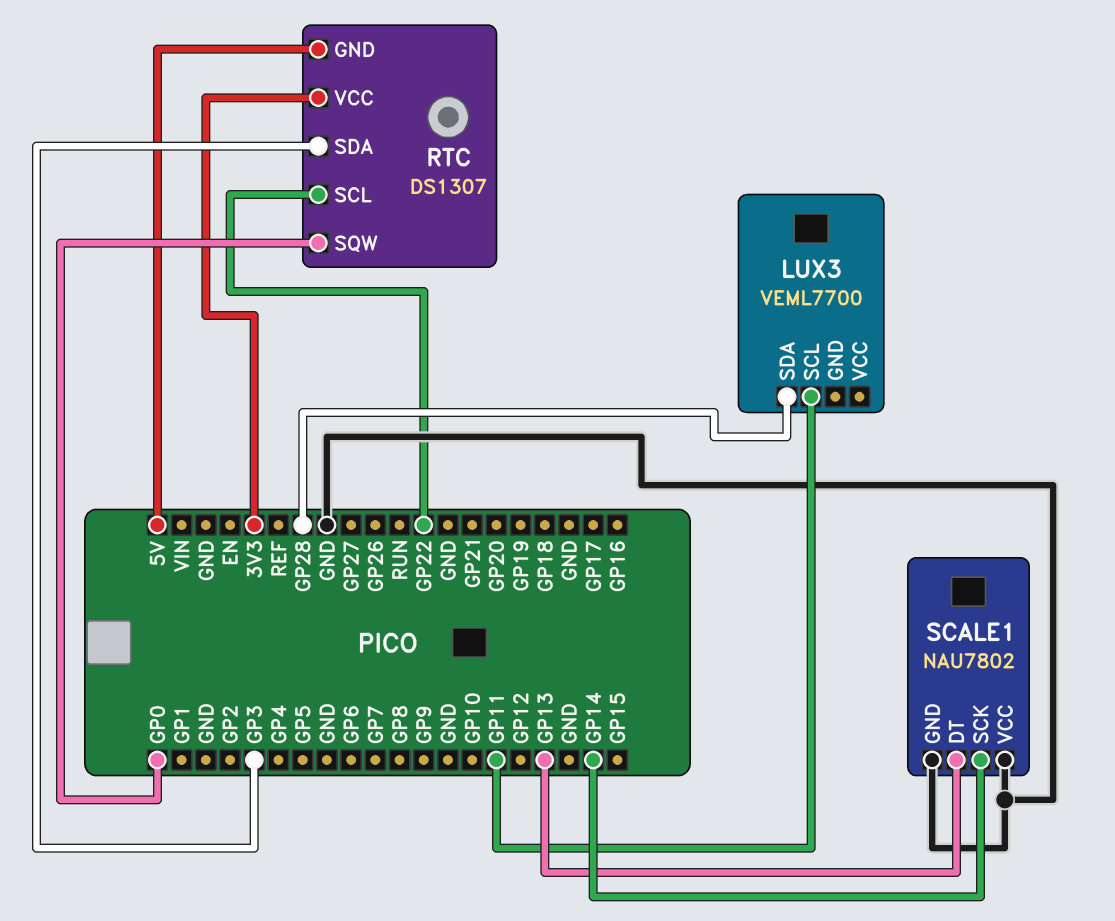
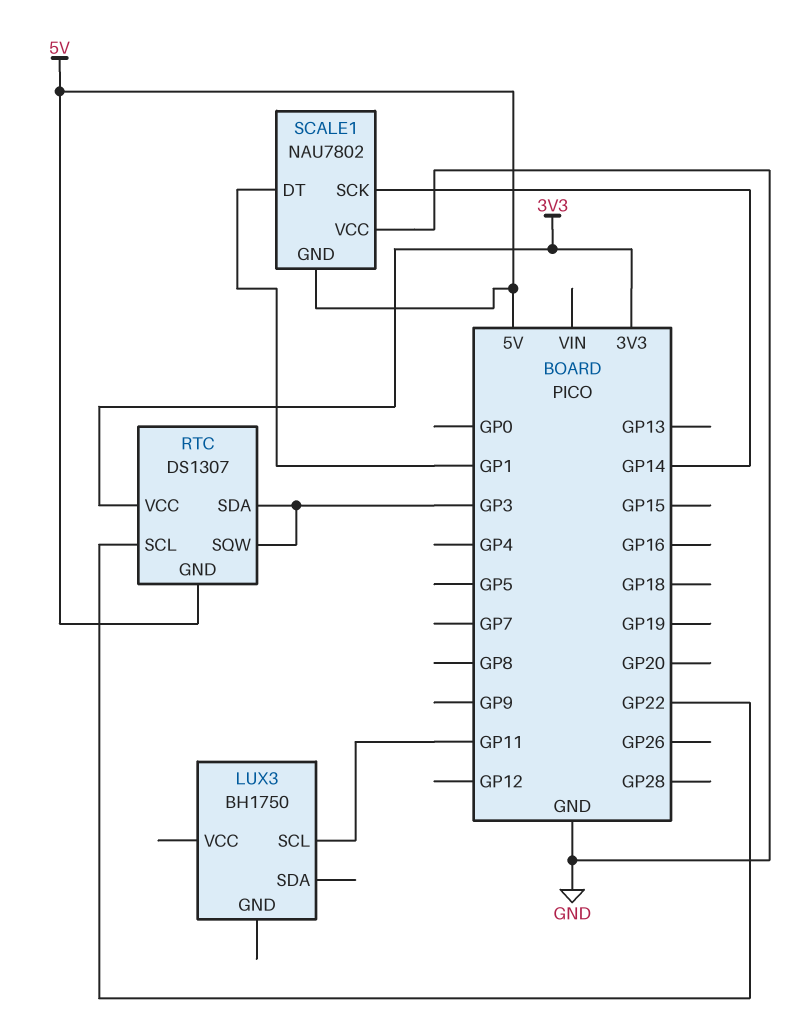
LUX3: VEML7700 -> BH1750
LUX3 pin SDA: GP28 -> none
RTC pin SQW: GP0 -> GP3
SCALE1 pin DT: GP13 -> GP1
SCALE1 pin GND: GND -> 5V

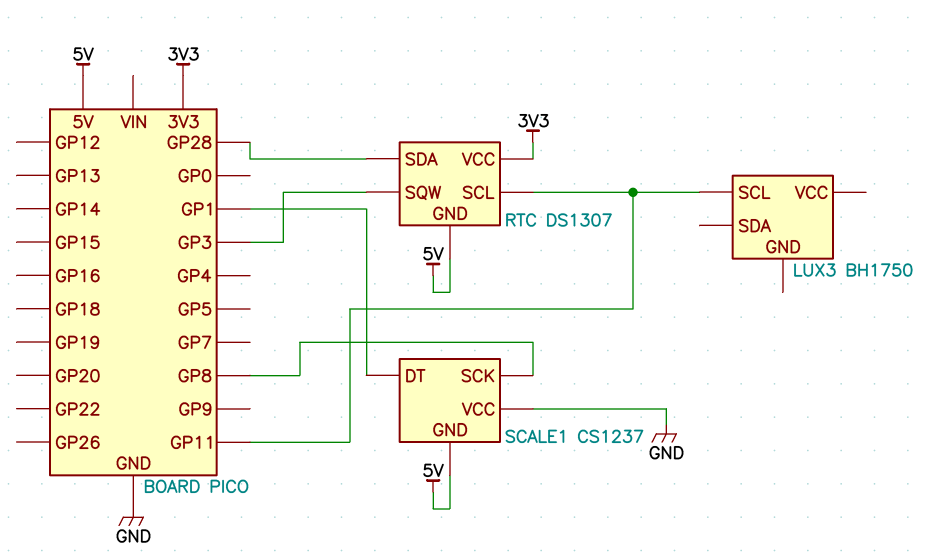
RTC pin SCL: GP22 -> GP11
RTC pin SDA: GP3 -> GP28
SCALE1: NAU7802 -> CS1237
SCALE1 pin SCK: GP14 -> GP8

